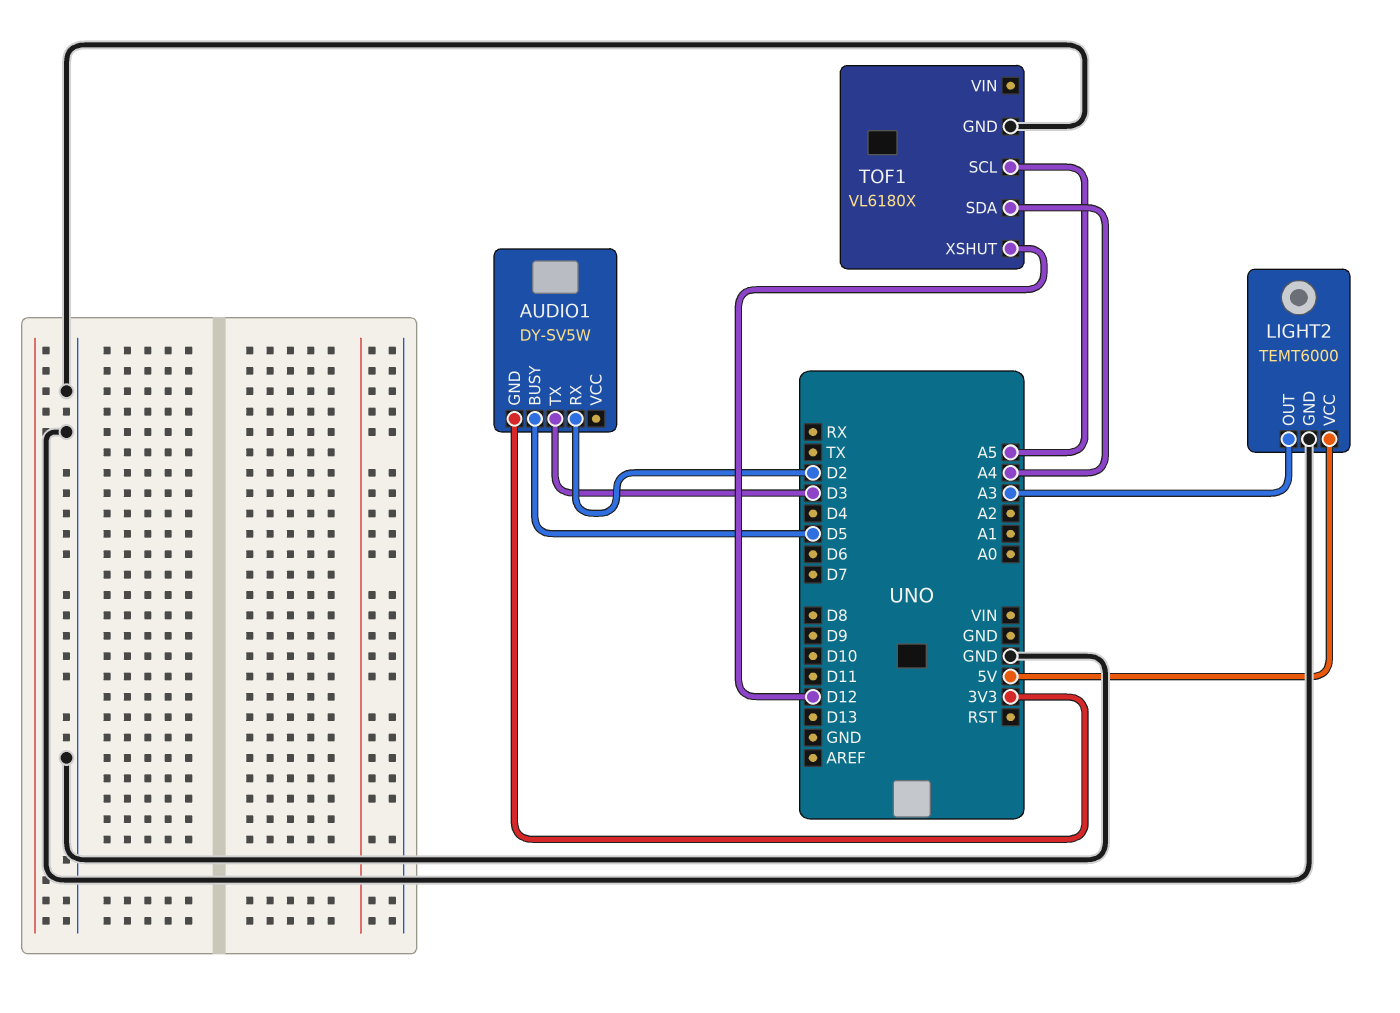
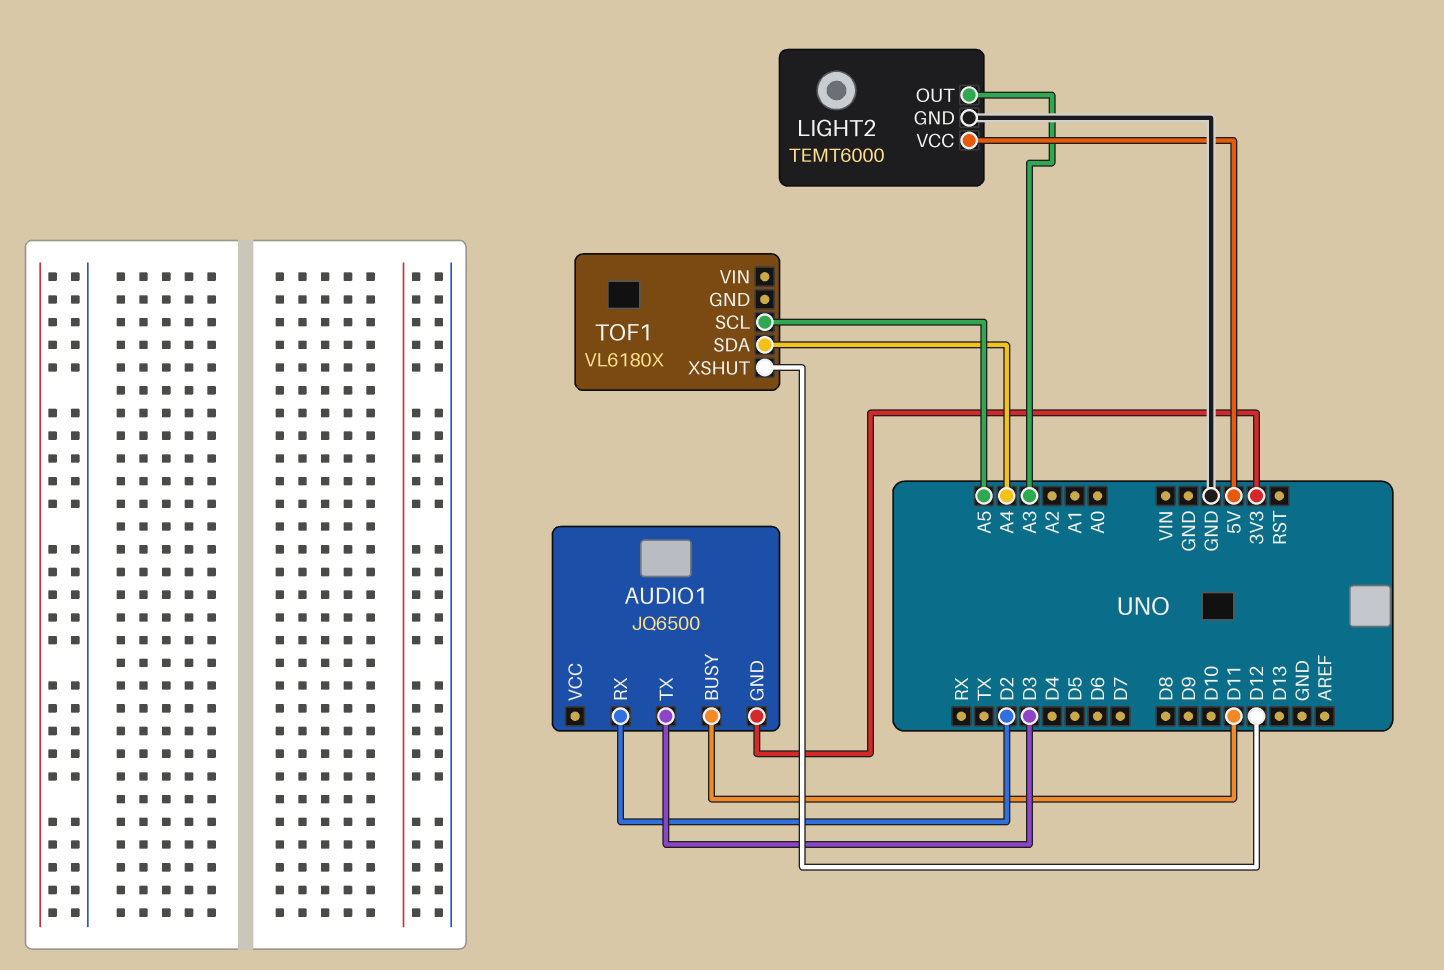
AUDIO1: DY-SV5W -> JQ6500
AUDIO1 pin BUSY: D5 -> D11
TOF1 pin GND: GND -> none

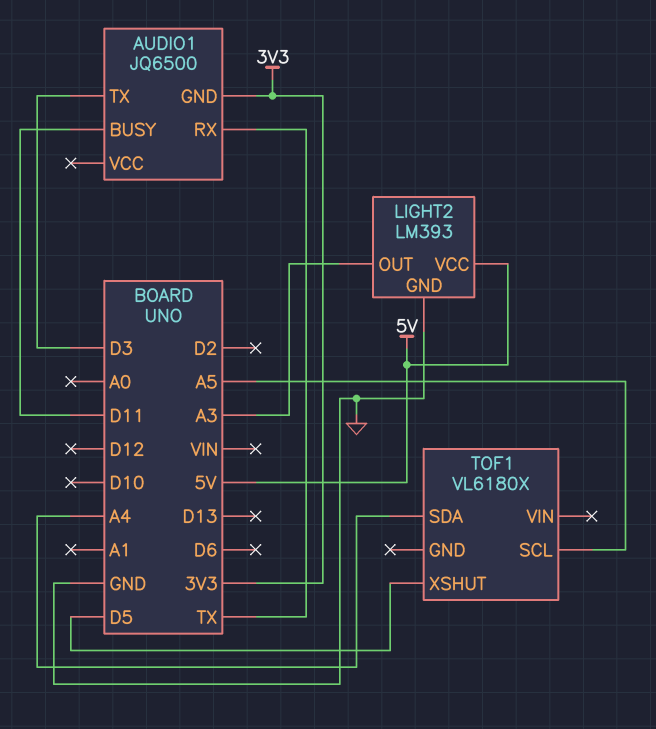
AUDIO1 pin RX: D2 -> TX
LIGHT2: TEMT6000 -> LM393
TOF1 pin XSHUT: D12 -> D5

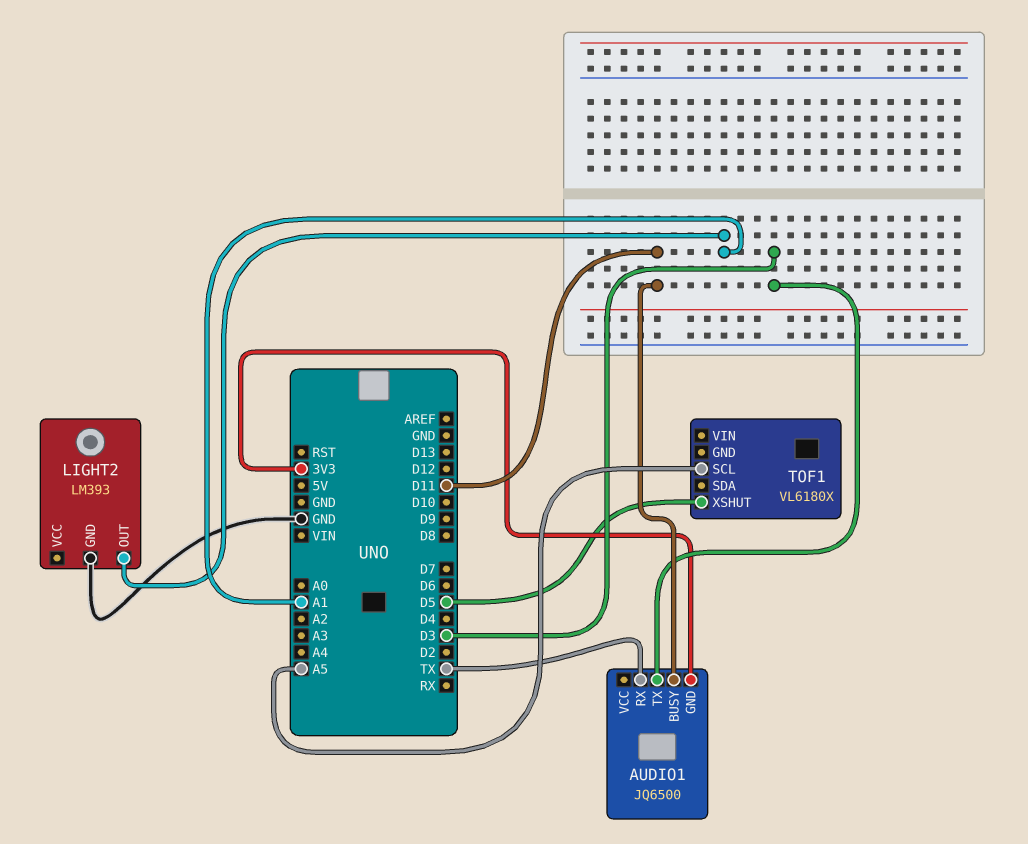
LIGHT2 pin OUT: A3 -> A1
LIGHT2 pin VCC: 5V -> none
TOF1 pin SDA: A4 -> none

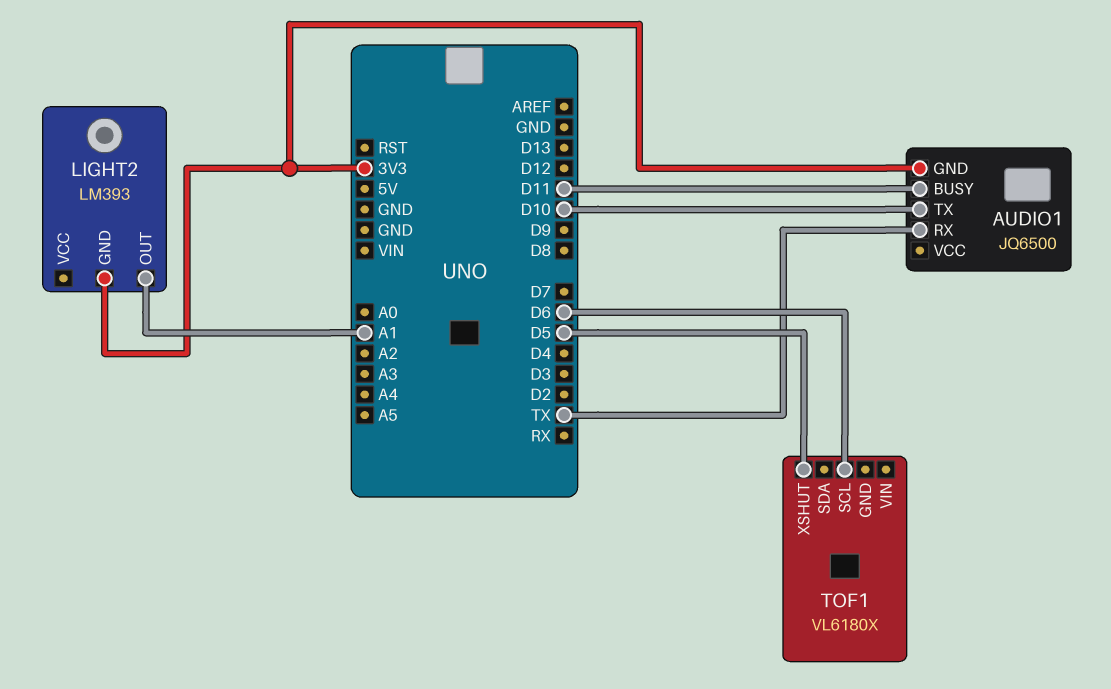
AUDIO1 pin TX: D3 -> D10
LIGHT2 pin GND: GND -> 3V3
TOF1 pin SCL: A5 -> D6

